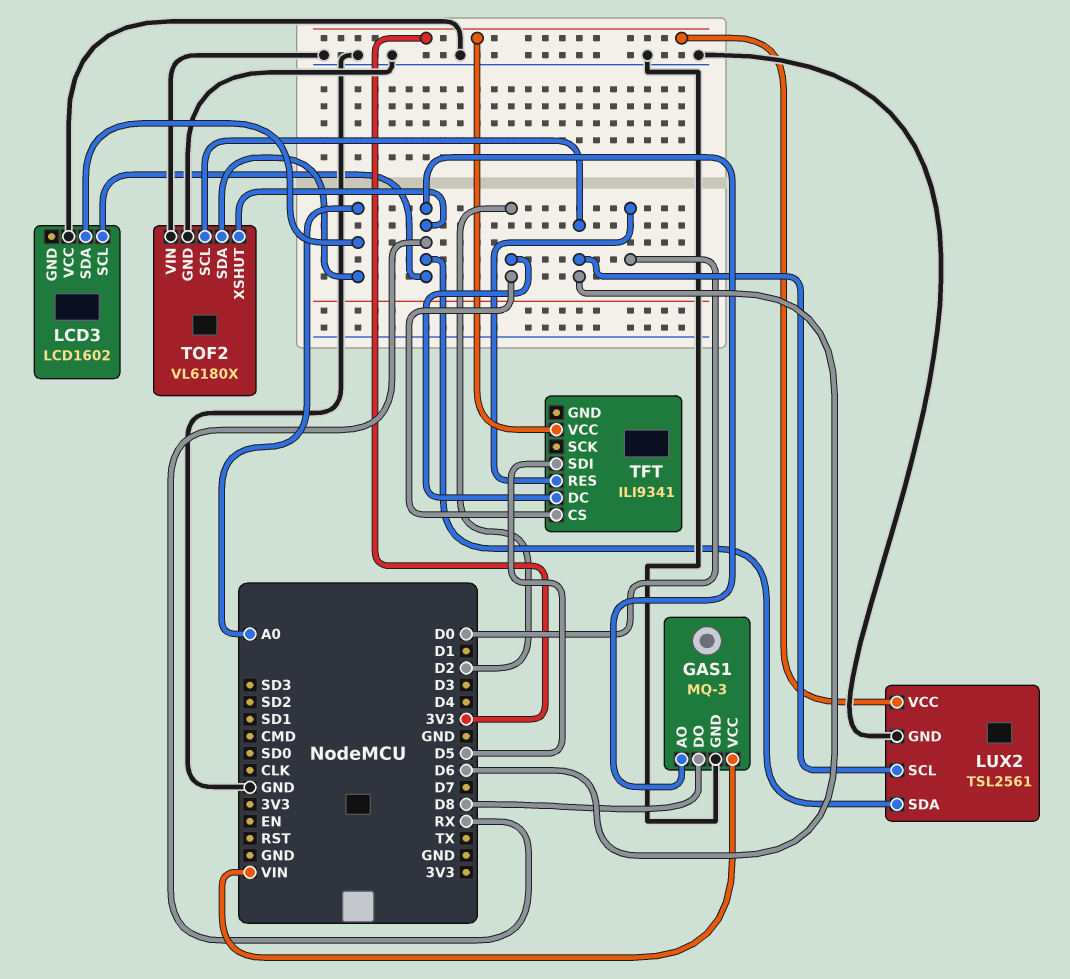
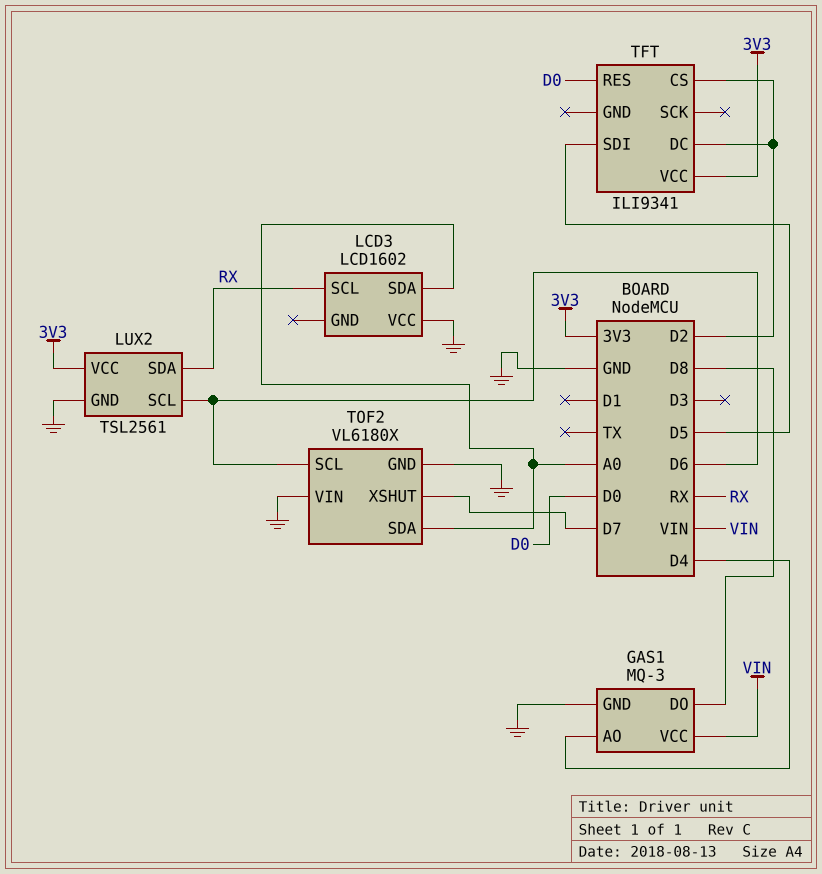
GAS1 pin AO: RX -> D4
TOF2 pin XSHUT: RX -> D7

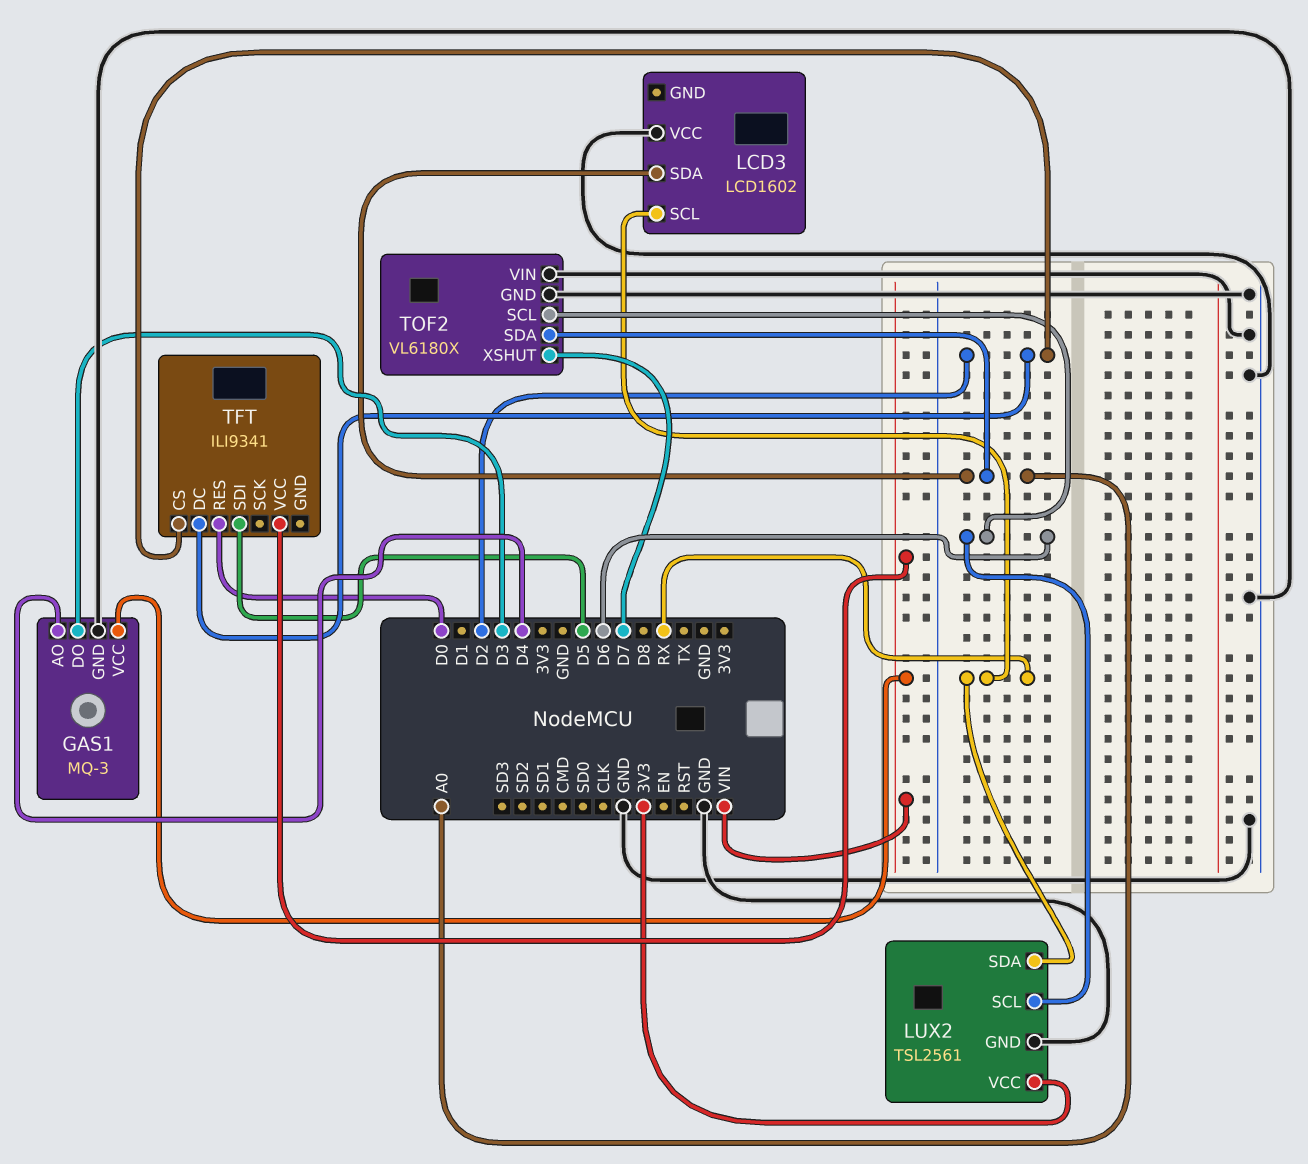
GAS1 pin DO: D8 -> D3
TFT pin VCC: 3V3 -> VIN

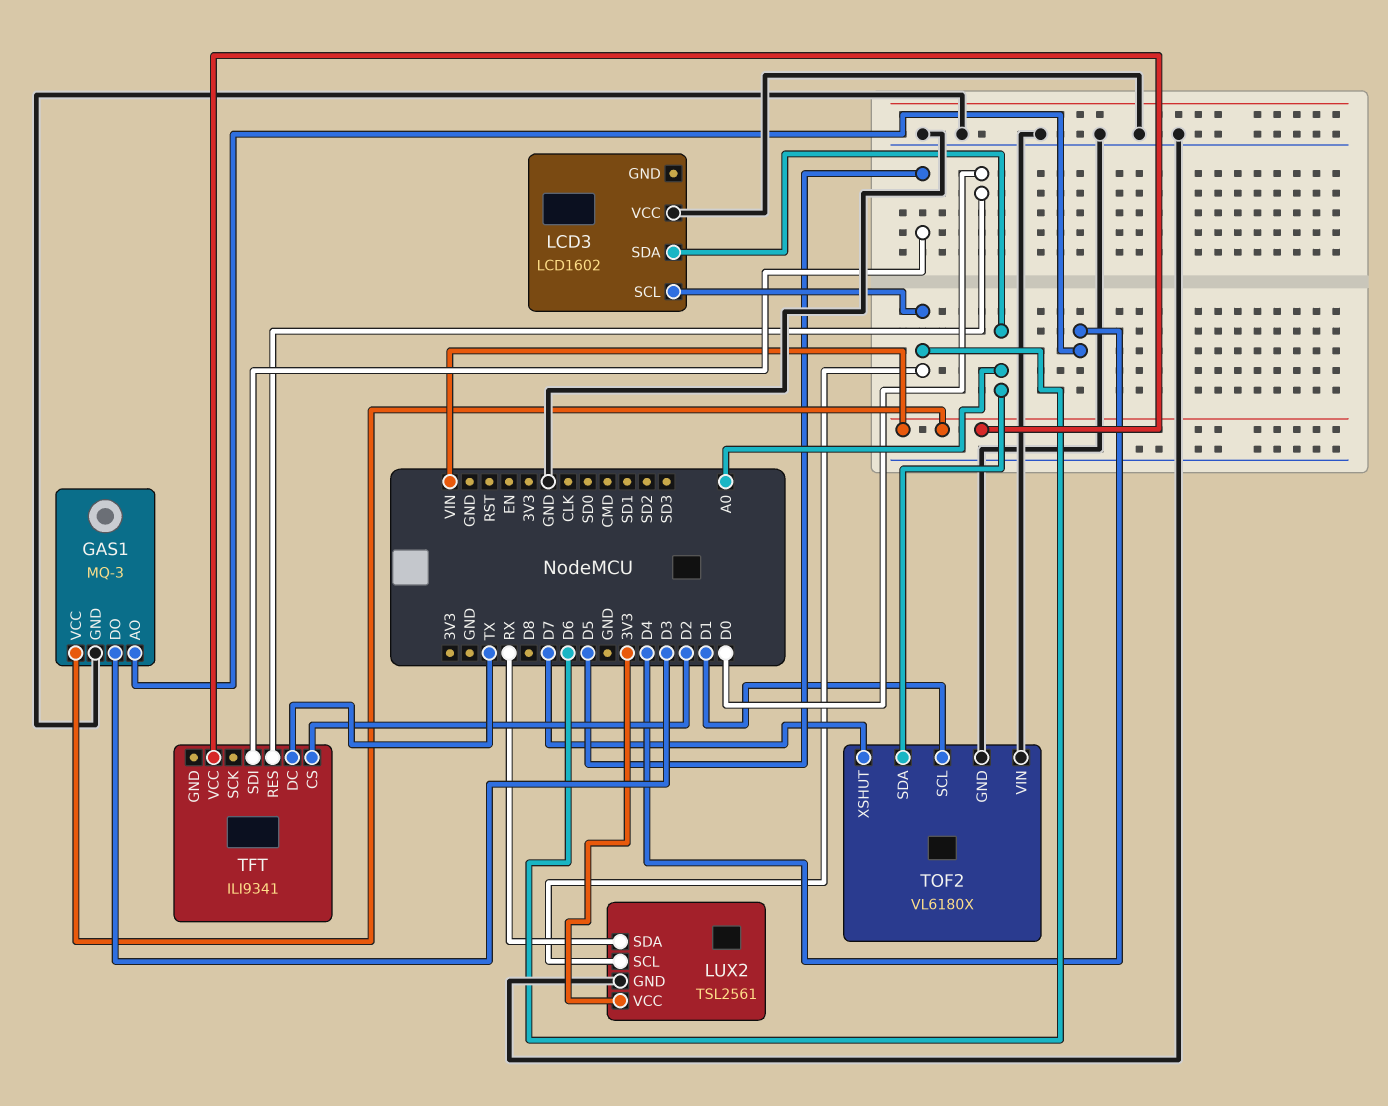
LCD3 pin SCL: RX -> D6
TFT pin DC: D2 -> TX
TOF2 pin SCL: D6 -> D1

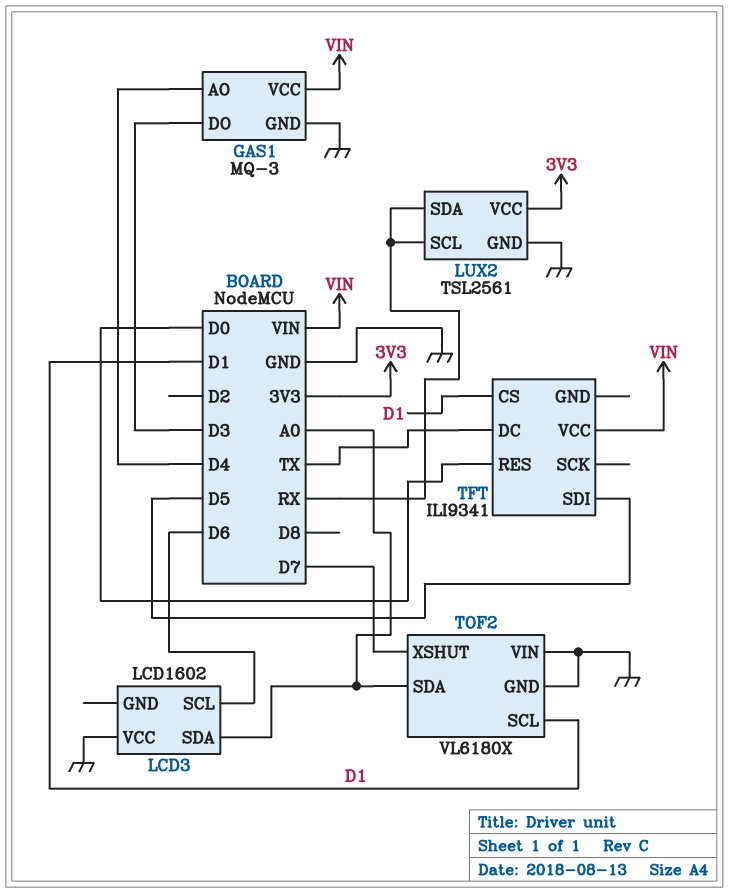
LUX2 pin SCL: D6 -> RX
TFT pin CS: D2 -> D1

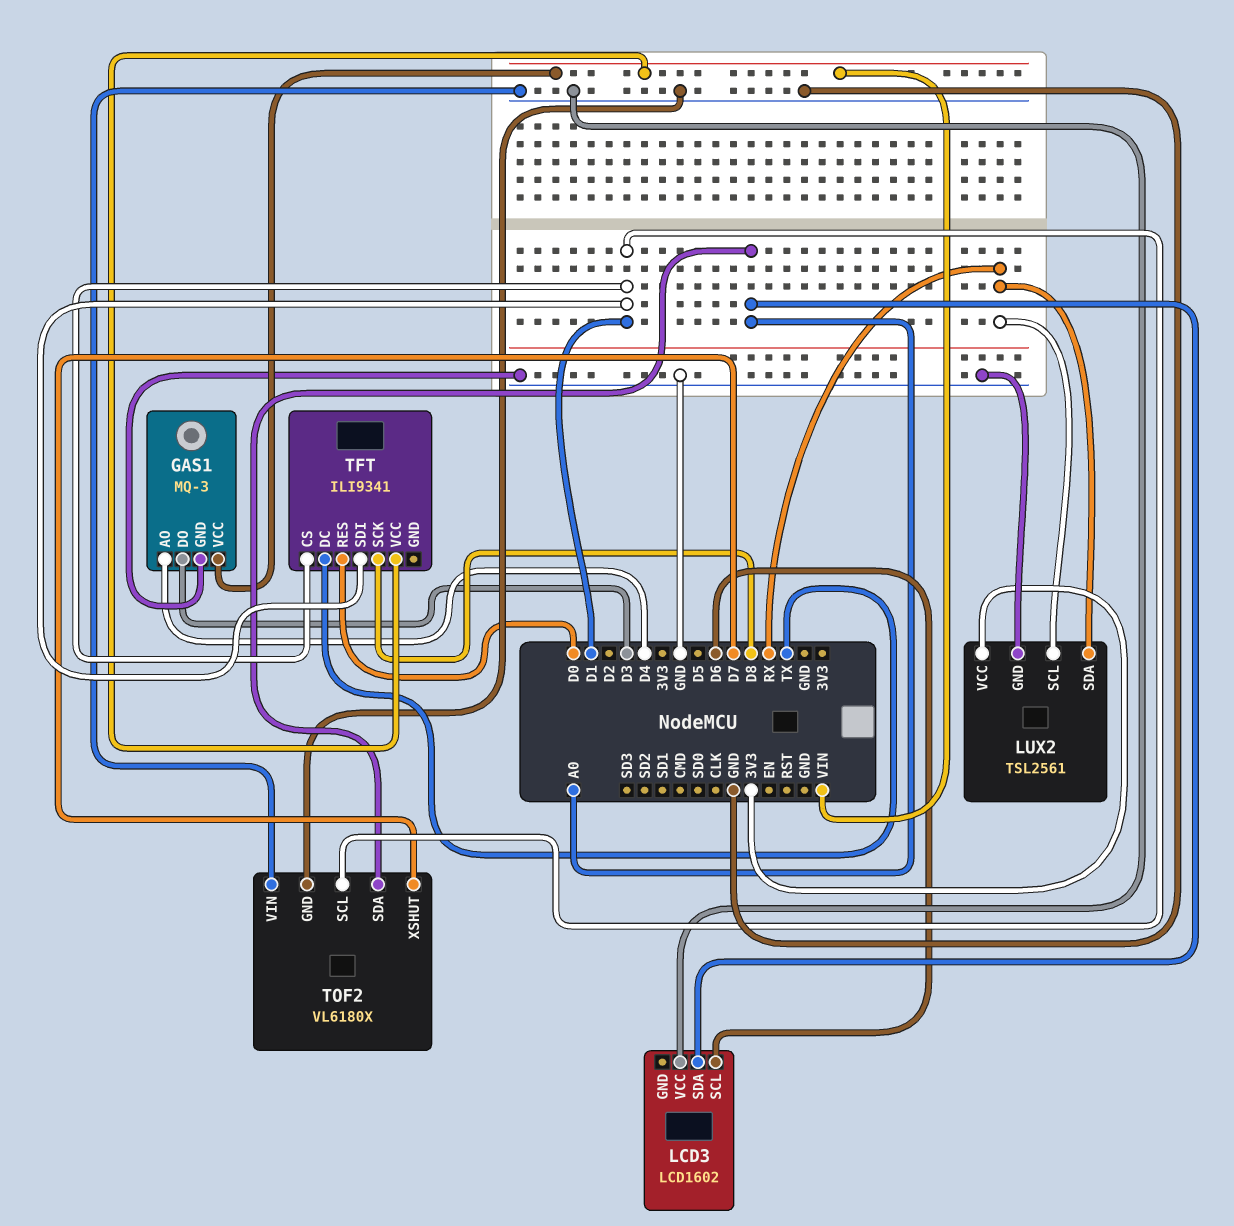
TFT pin SCK: none -> D8
TFT pin SDI: D5 -> D1

